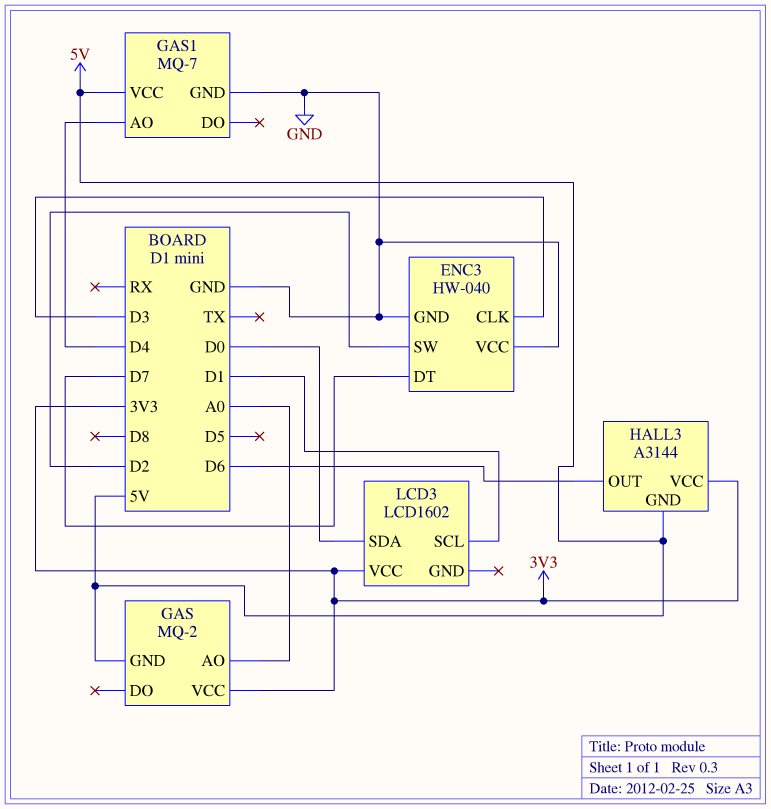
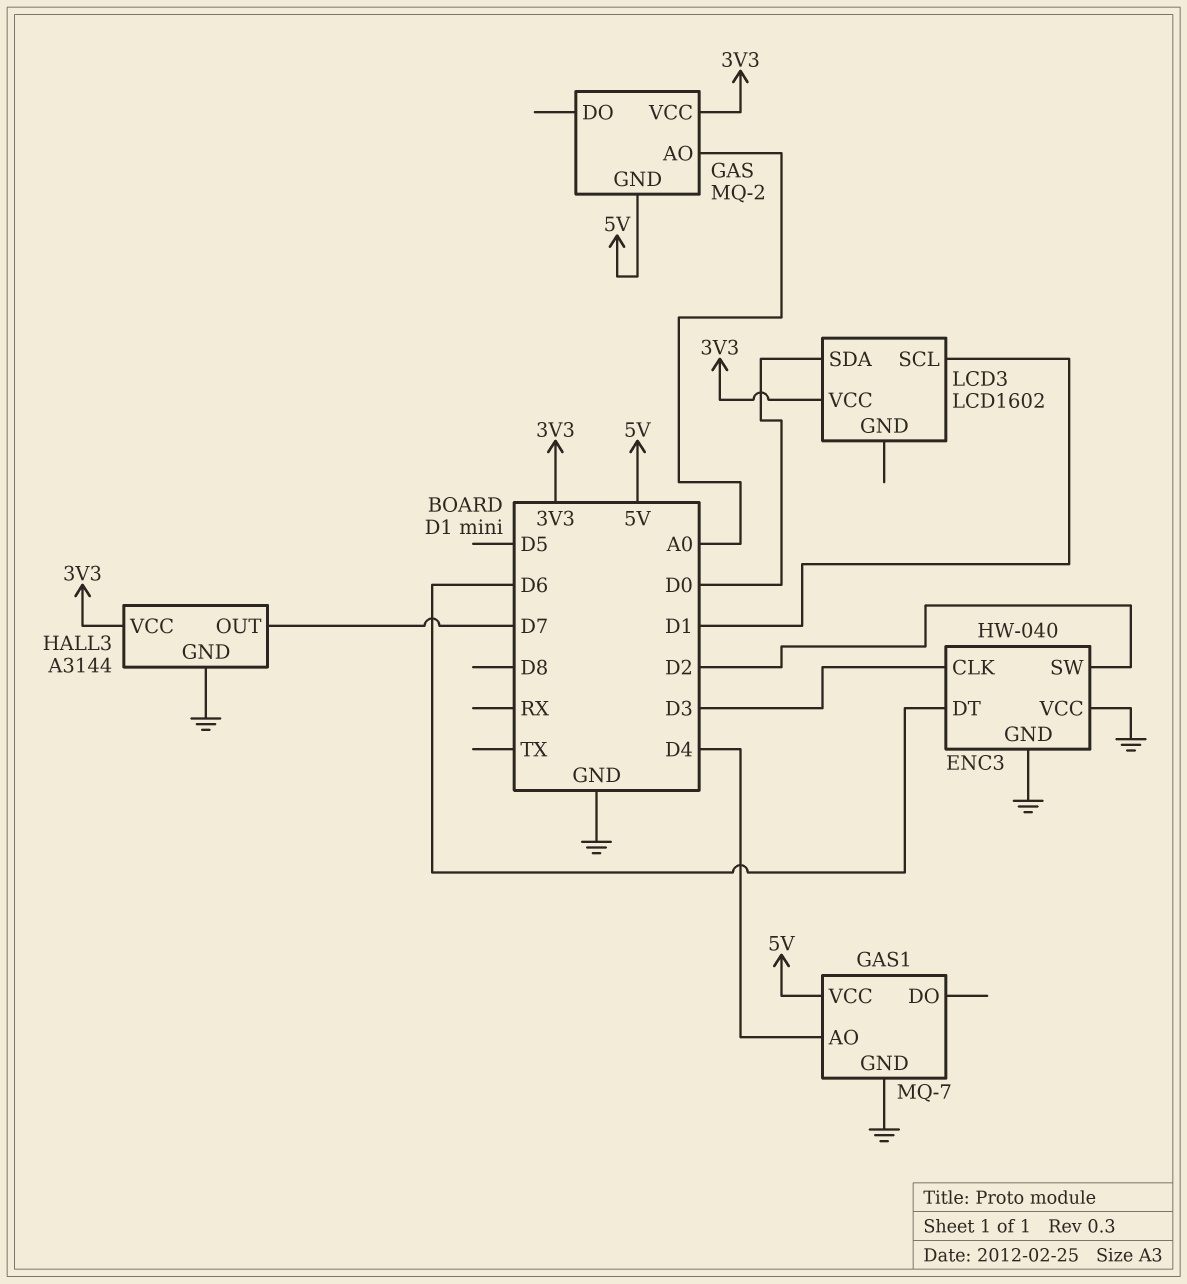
ENC3 pin DT: D7 -> D6
HALL3 pin GND: 5V -> GND
HALL3 pin OUT: D6 -> D7

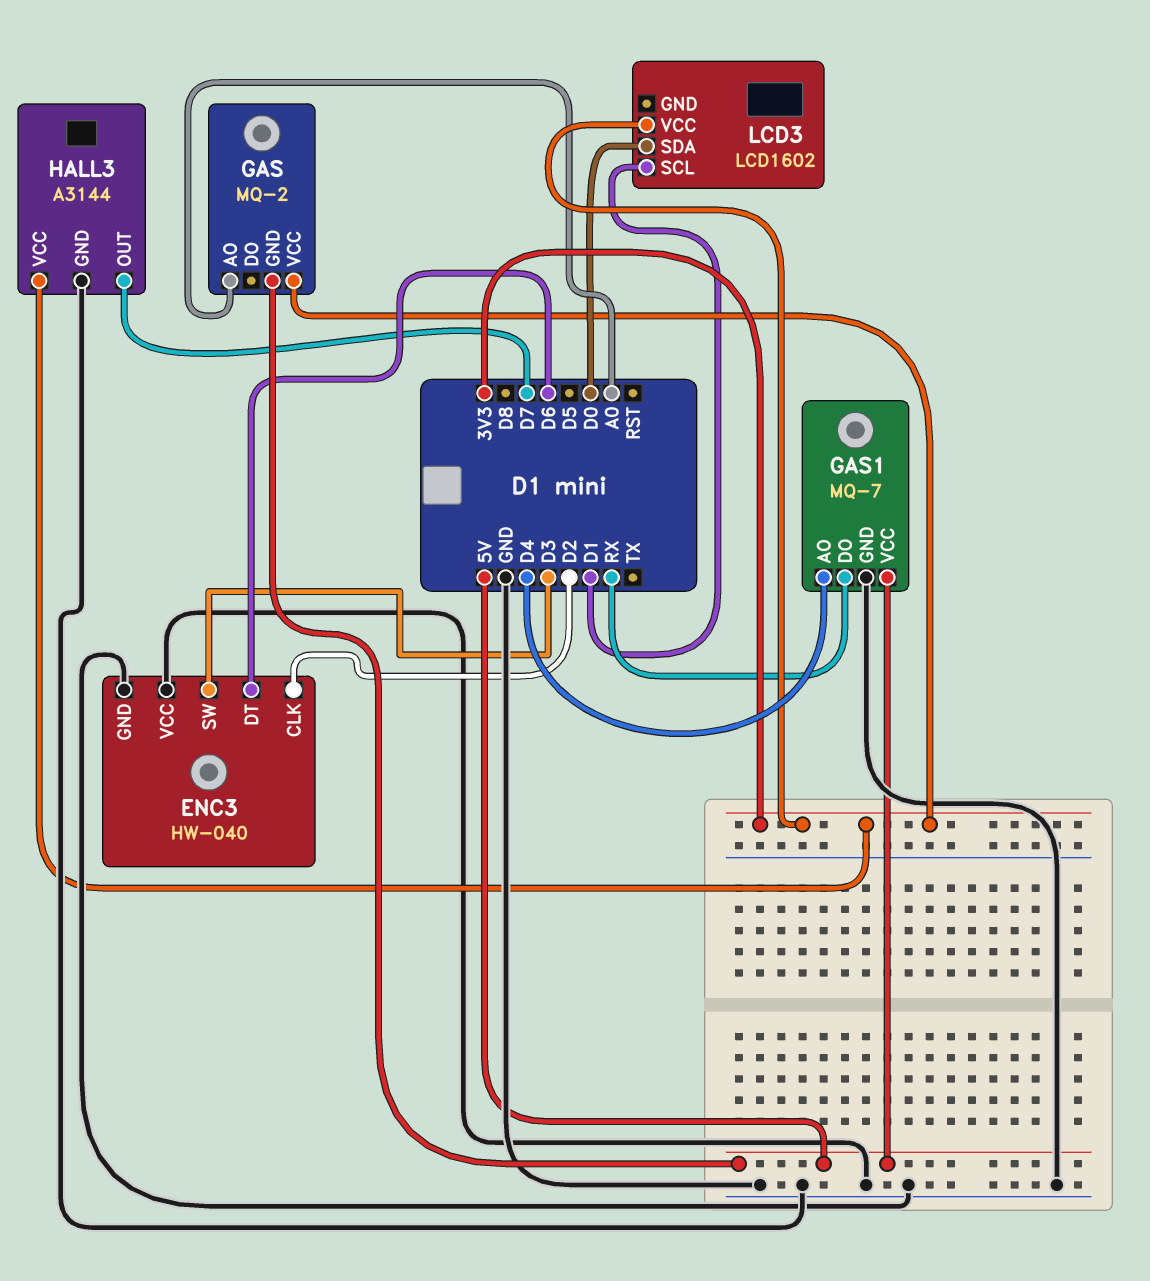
ENC3 pin CLK: D3 -> D2
ENC3 pin SW: D2 -> D3
GAS1 pin DO: none -> RX

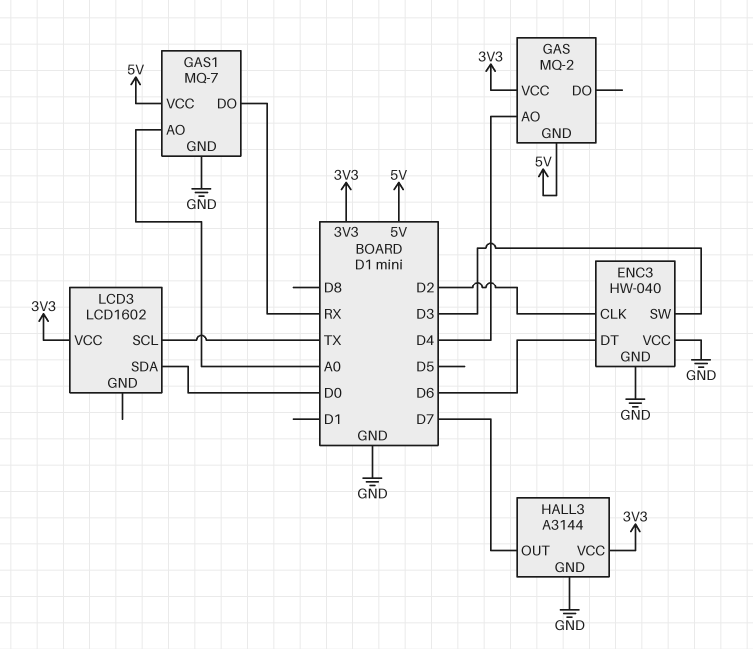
GAS pin AO: A0 -> D4
GAS1 pin AO: D4 -> A0
LCD3 pin SCL: D1 -> TX

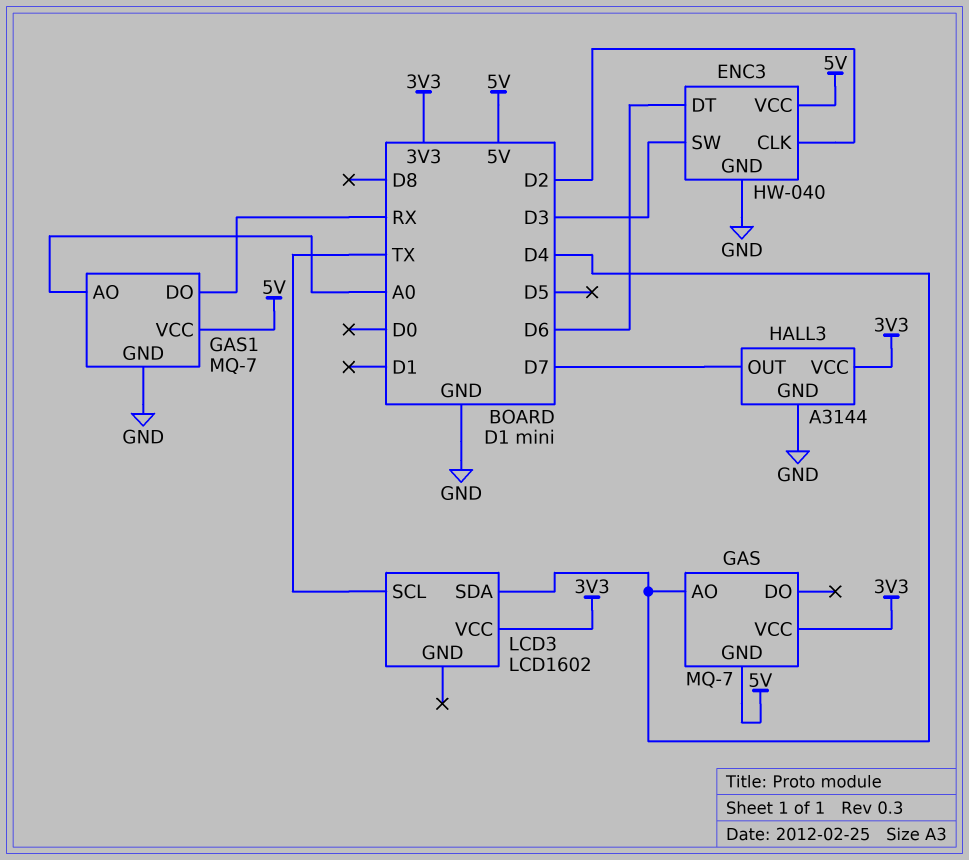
ENC3 pin VCC: GND -> 5V
GAS: MQ-2 -> MQ-7
LCD3 pin SDA: D0 -> D4

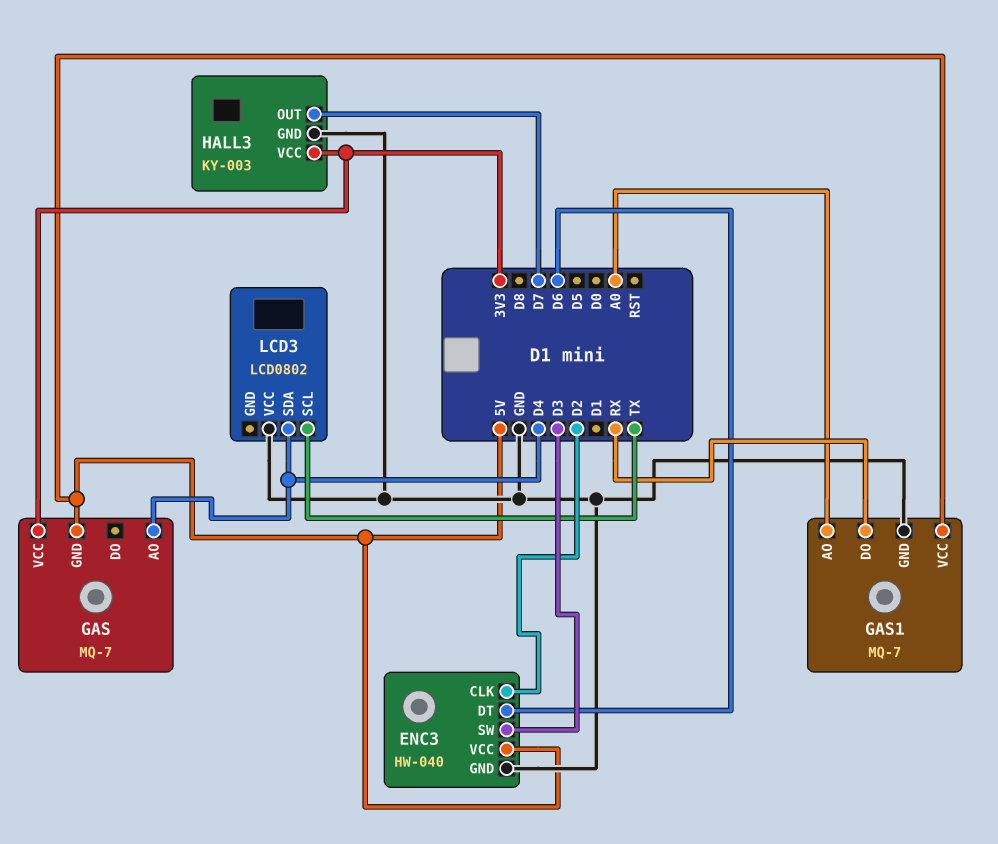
HALL3: A3144 -> KY-003
LCD3: LCD1602 -> LCD0802
LCD3 pin VCC: 3V3 -> GND

